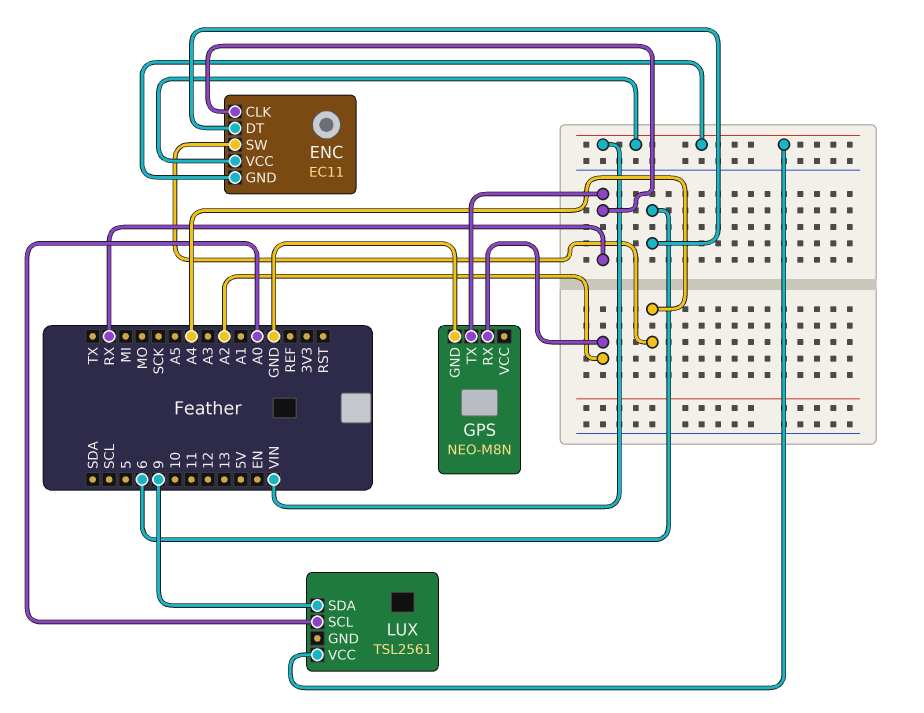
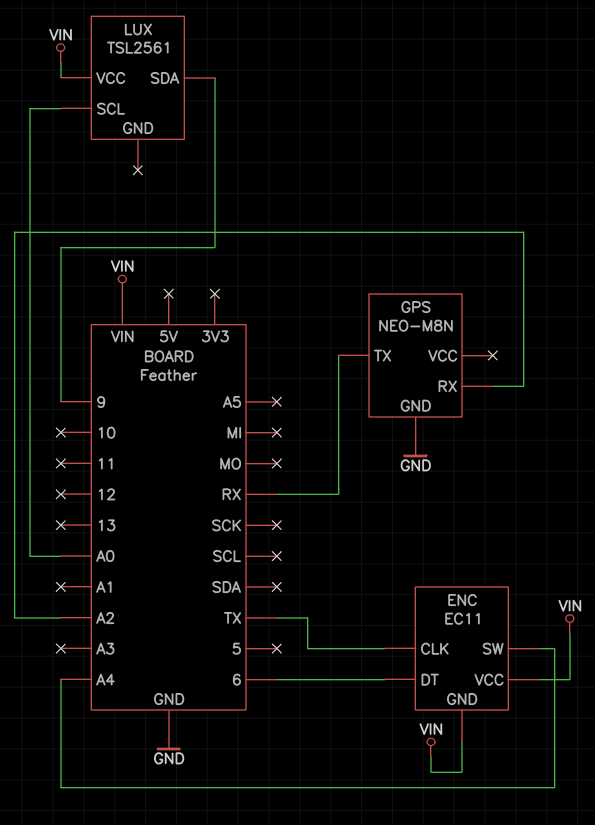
ENC pin CLK: RX -> TX

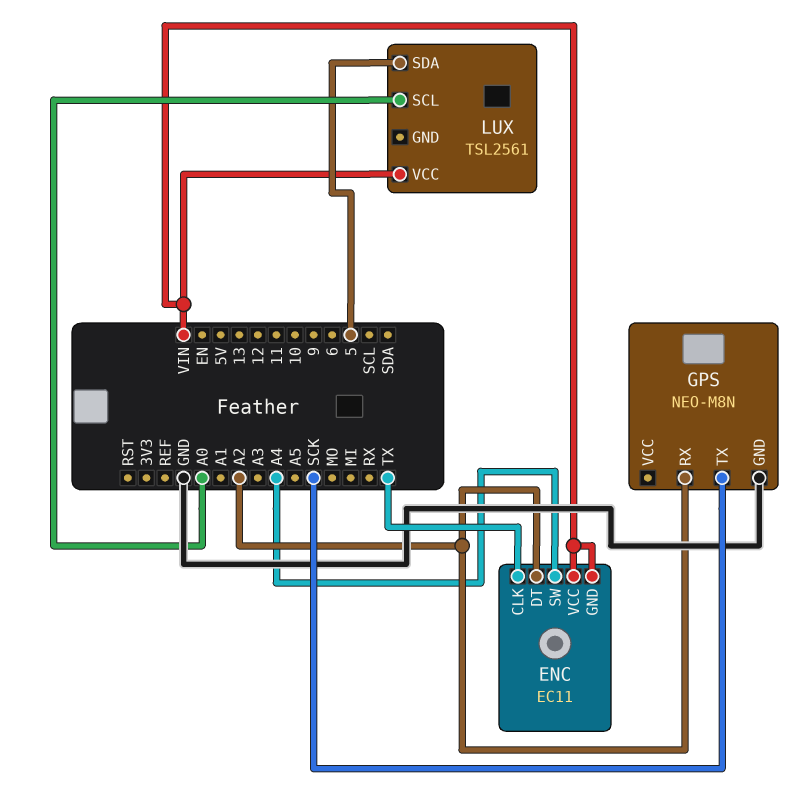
ENC pin DT: 6 -> A2
GPS pin TX: RX -> SCK
LUX pin SDA: 9 -> 5

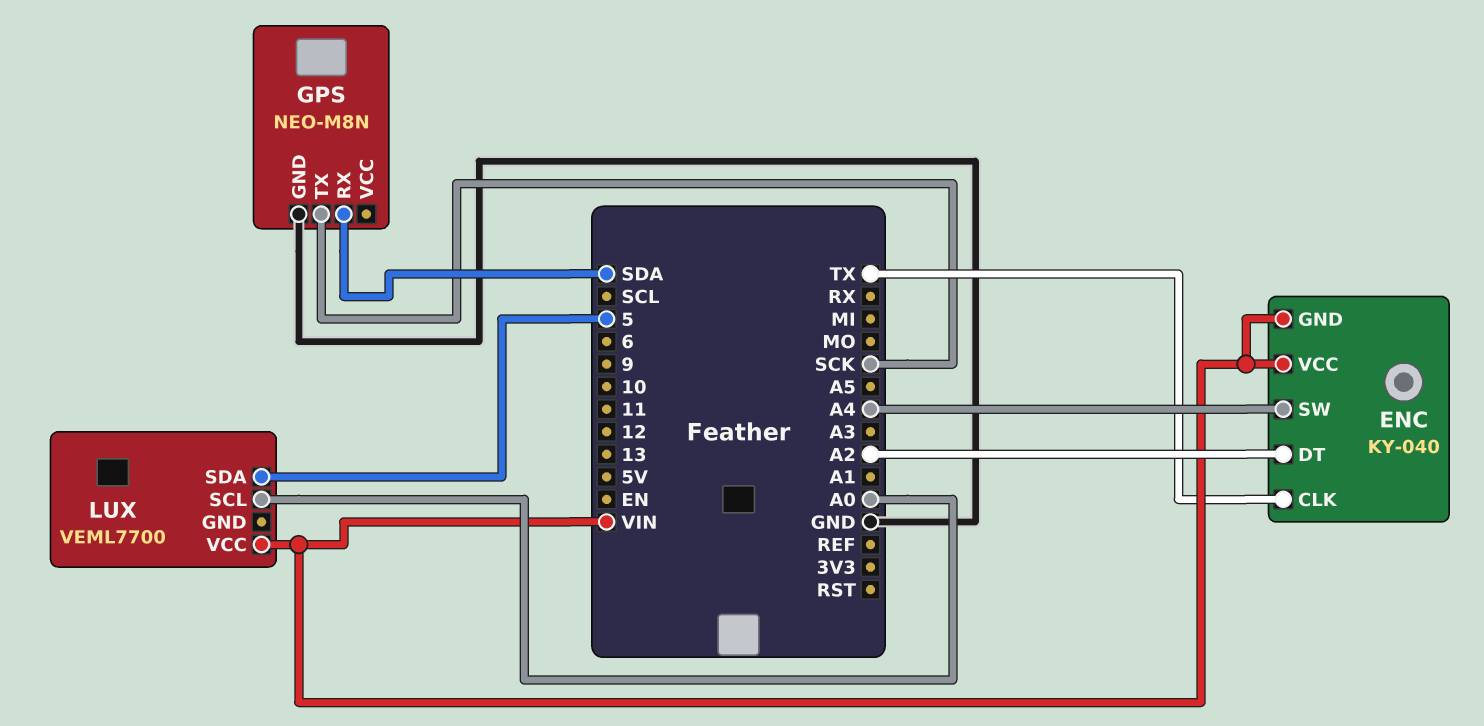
ENC: EC11 -> KY-040
GPS pin RX: A2 -> SDA
LUX: TSL2561 -> VEML7700

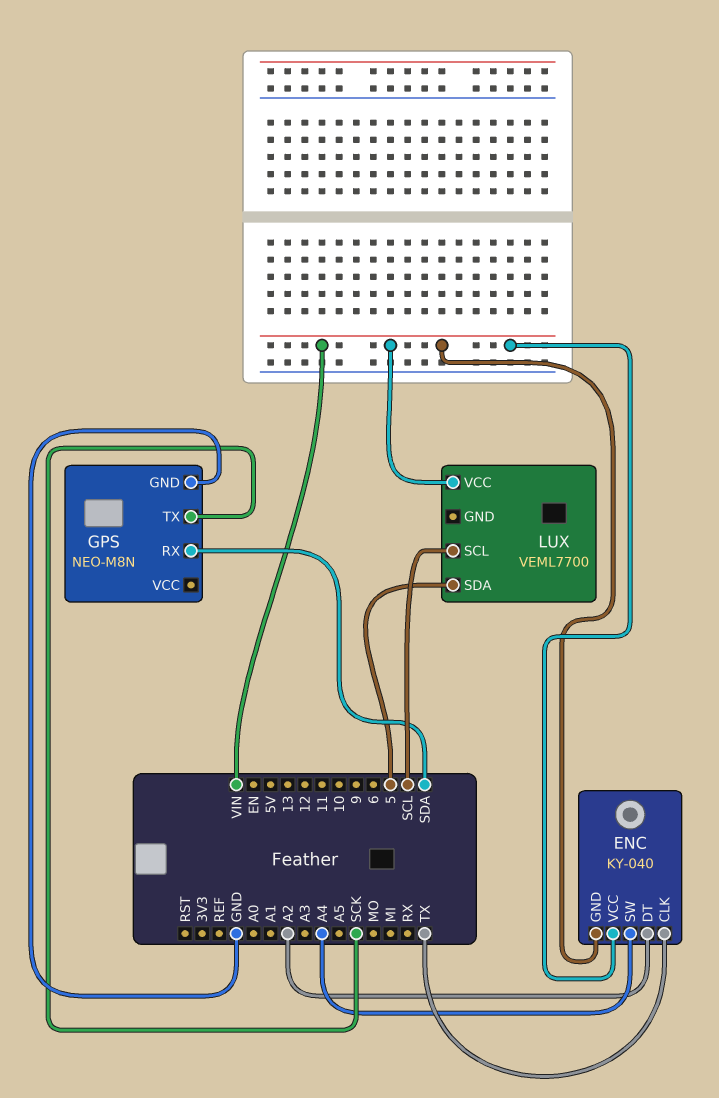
LUX pin SCL: A0 -> SCL

